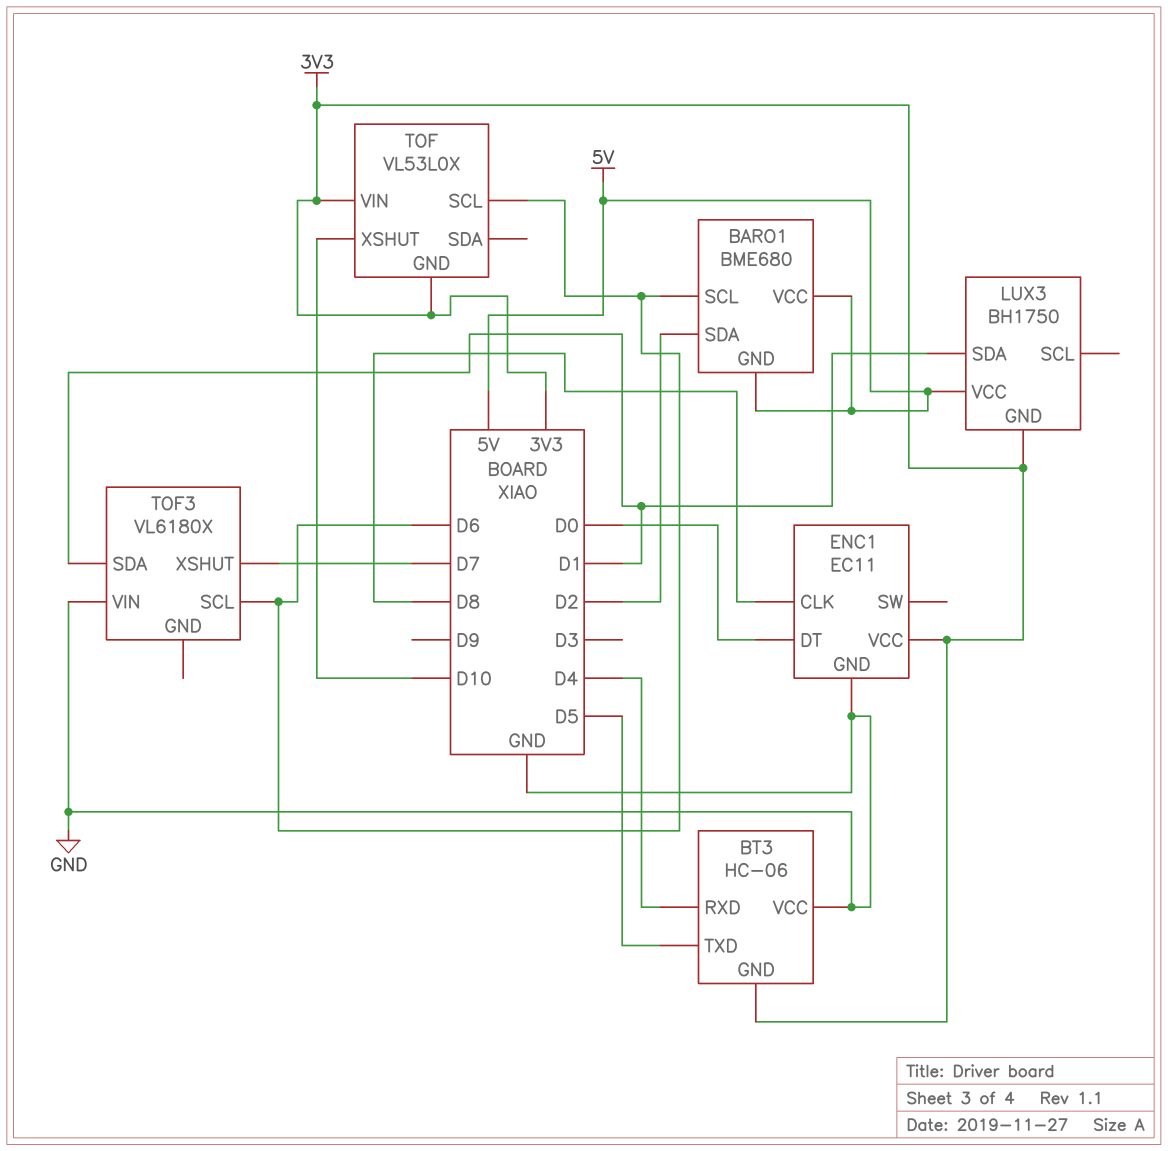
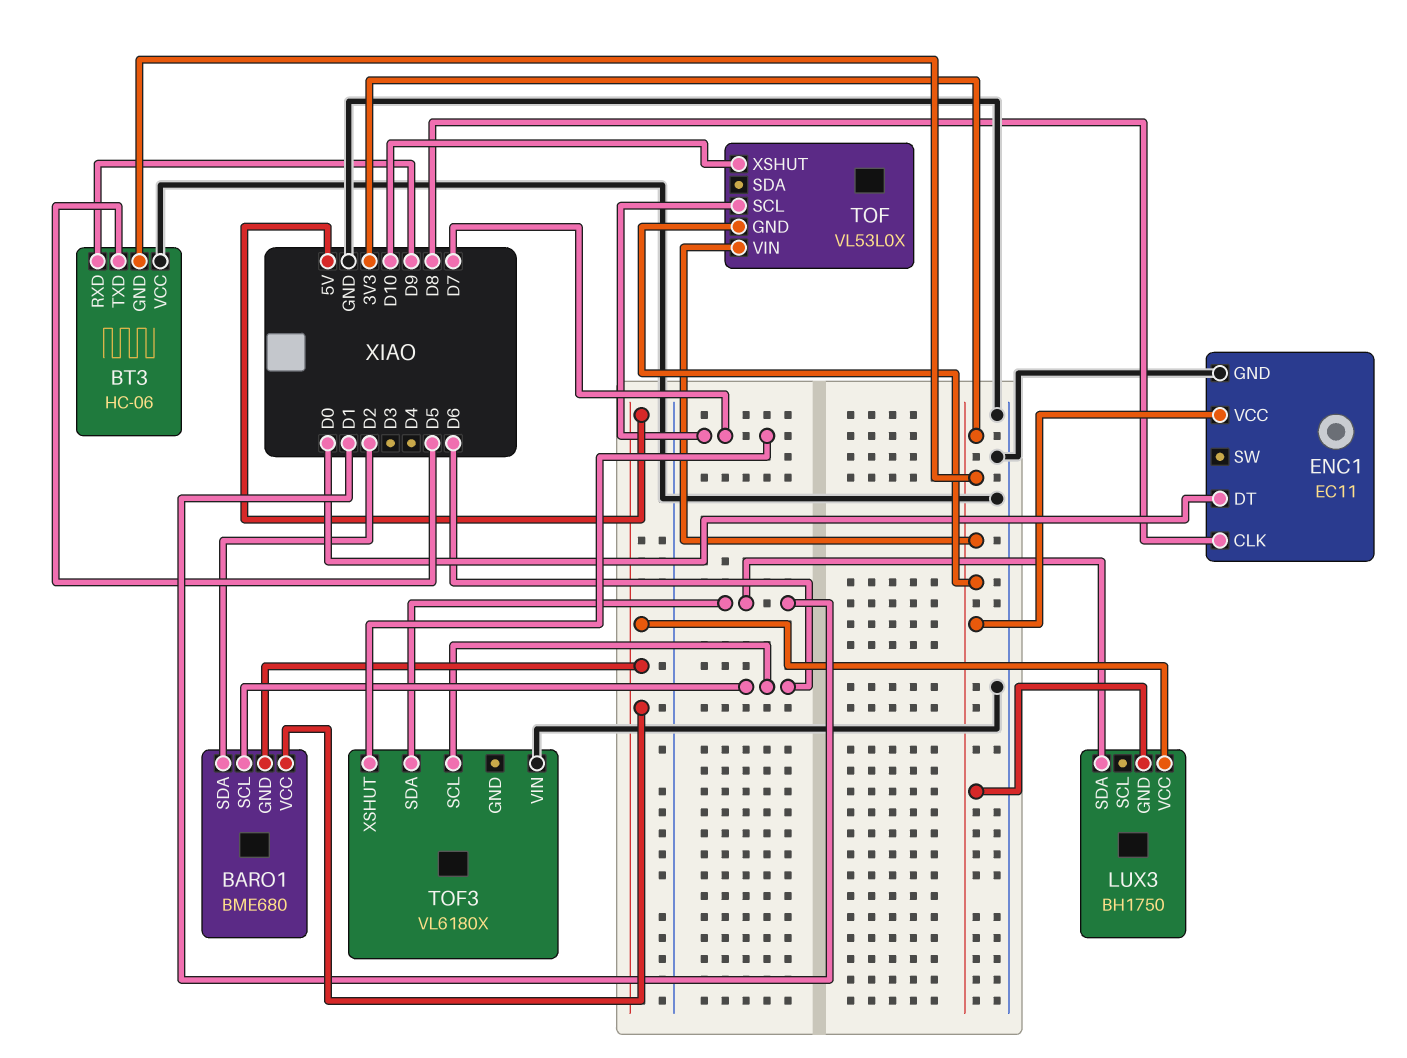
BT3 pin RXD: D4 -> D9
TOF pin SCL: D6 -> D7

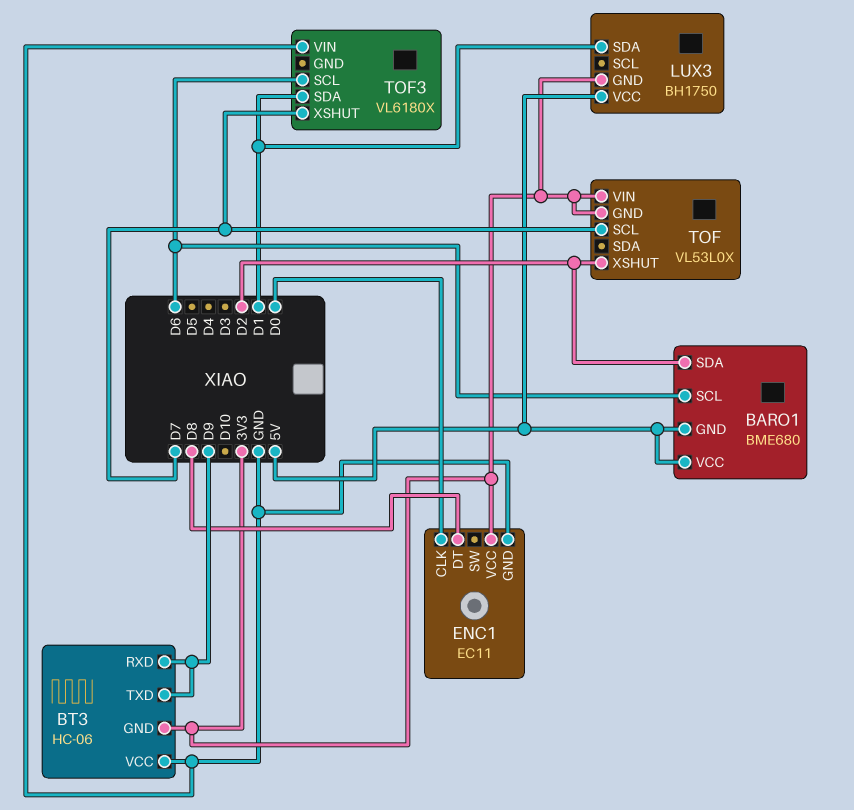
BT3 pin TXD: D5 -> D9
ENC1 pin CLK: D8 -> D0
ENC1 pin DT: D0 -> D8
TOF pin XSHUT: D10 -> D2

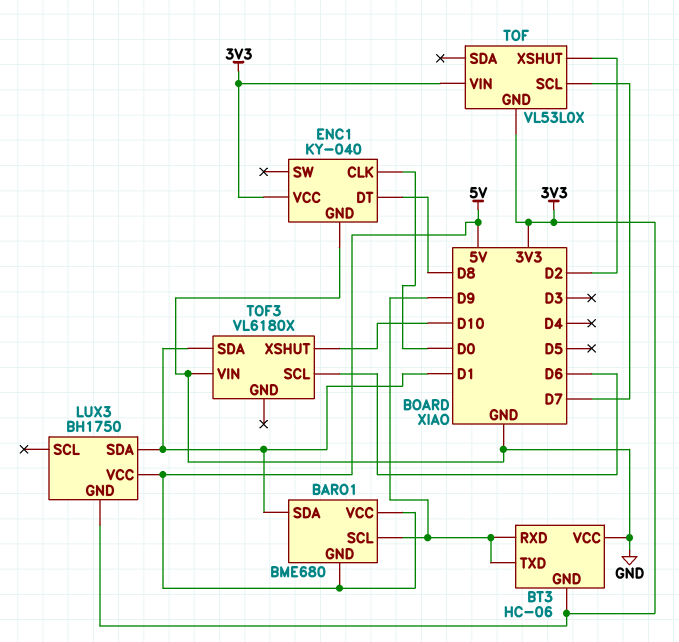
BARO1 pin SCL: D6 -> D9
BARO1 pin SDA: D2 -> D1
ENC1: EC11 -> KY-040
TOF3 pin XSHUT: D7 -> D10

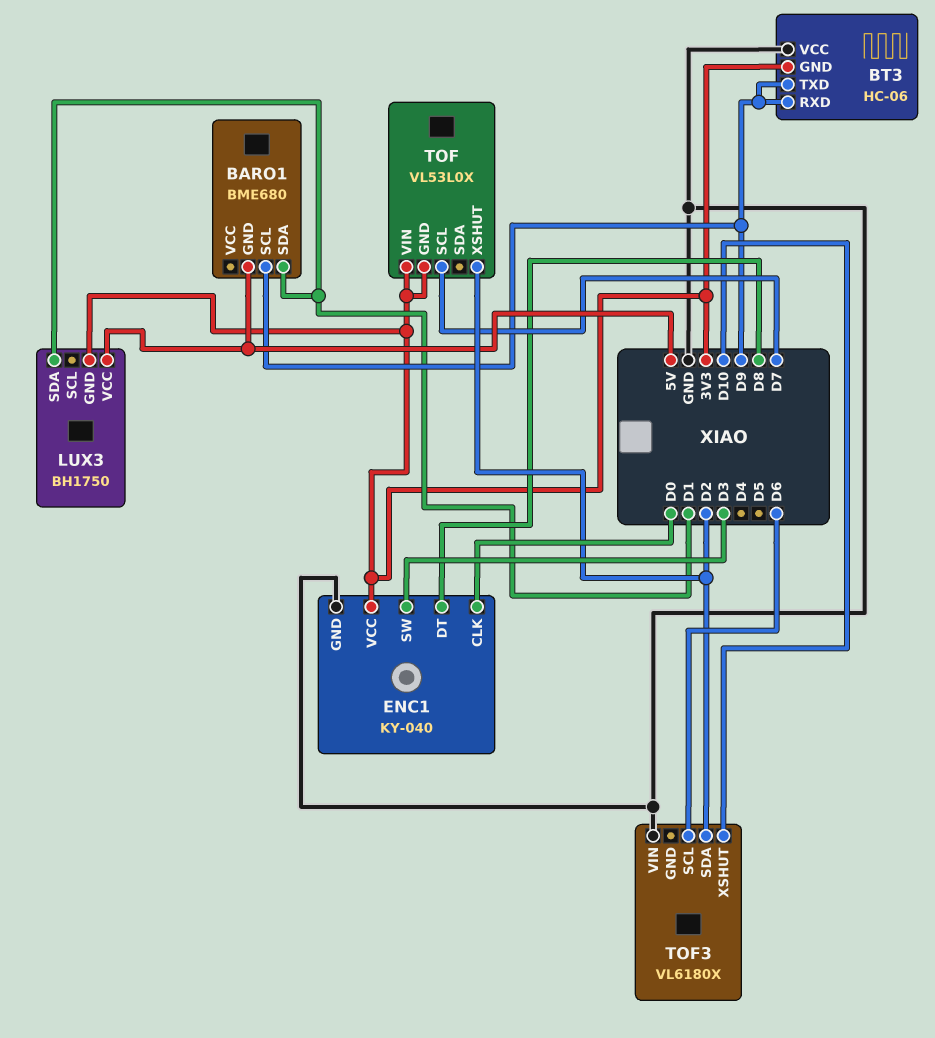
BARO1 pin VCC: 5V -> none
ENC1 pin SW: none -> D3
TOF3 pin SDA: D1 -> D2

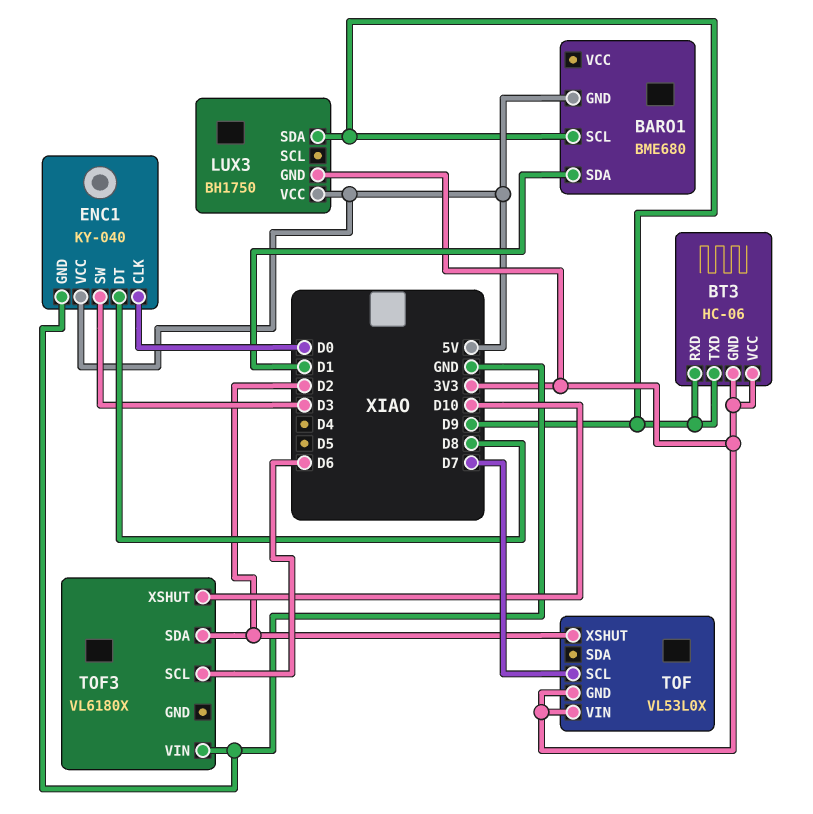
BT3 pin VCC: GND -> 3V3
ENC1 pin VCC: 3V3 -> 5V
LUX3 pin SDA: D1 -> D9

